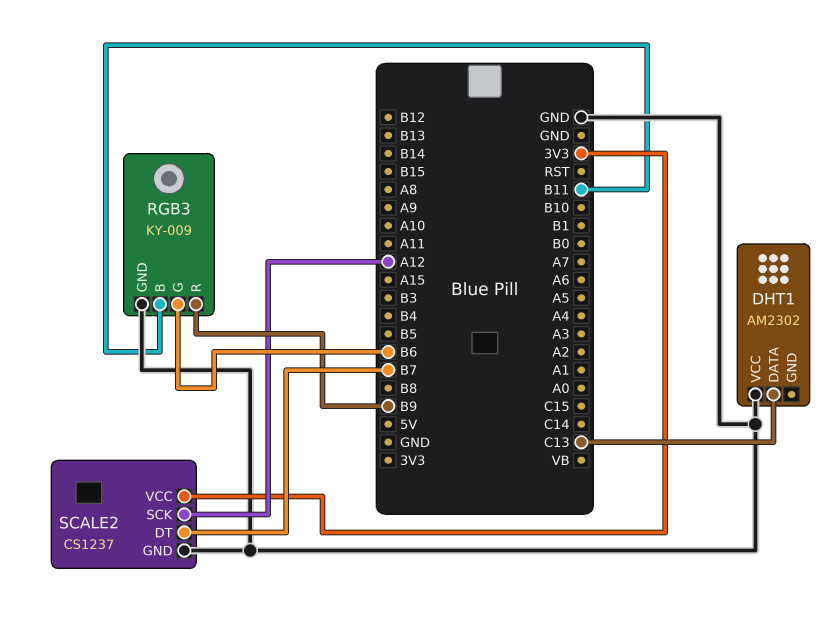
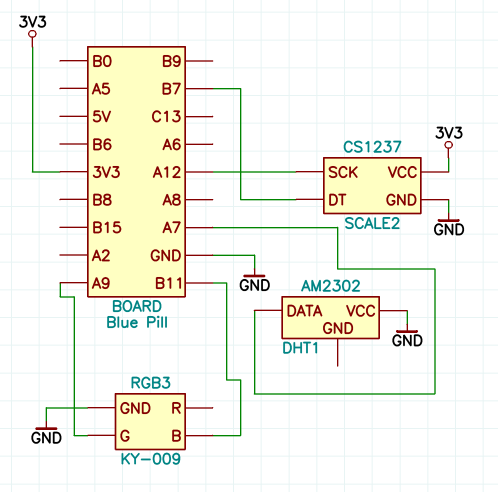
DHT1 pin DATA: C13 -> A7
RGB3 pin G: B6 -> A9
RGB3 pin R: B9 -> none

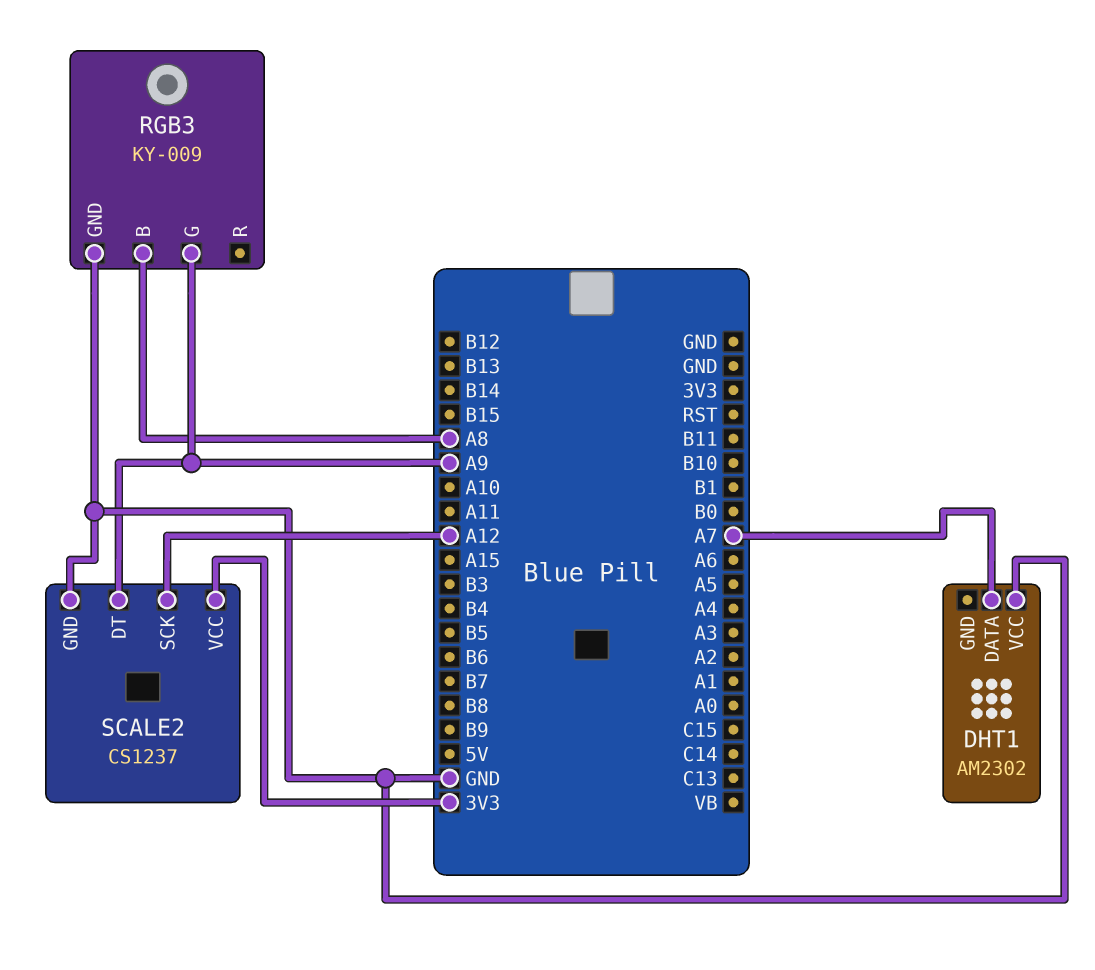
RGB3 pin B: B11 -> A8
SCALE2 pin DT: B7 -> A9

